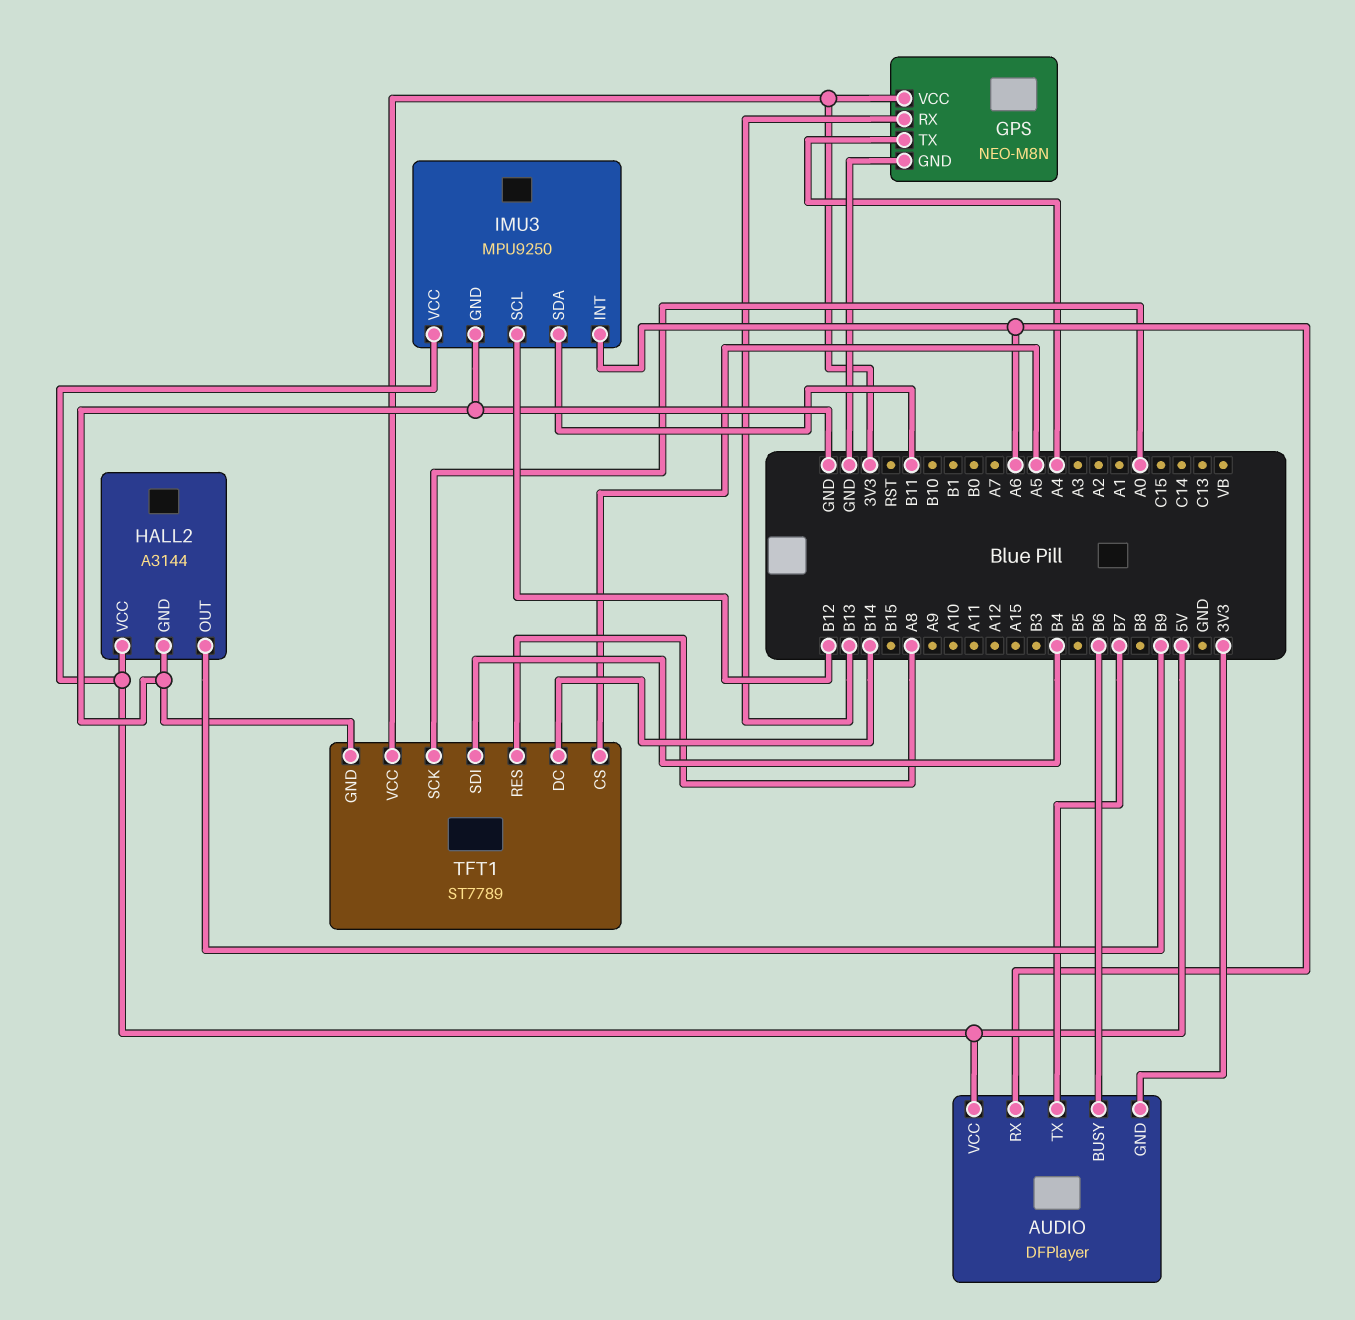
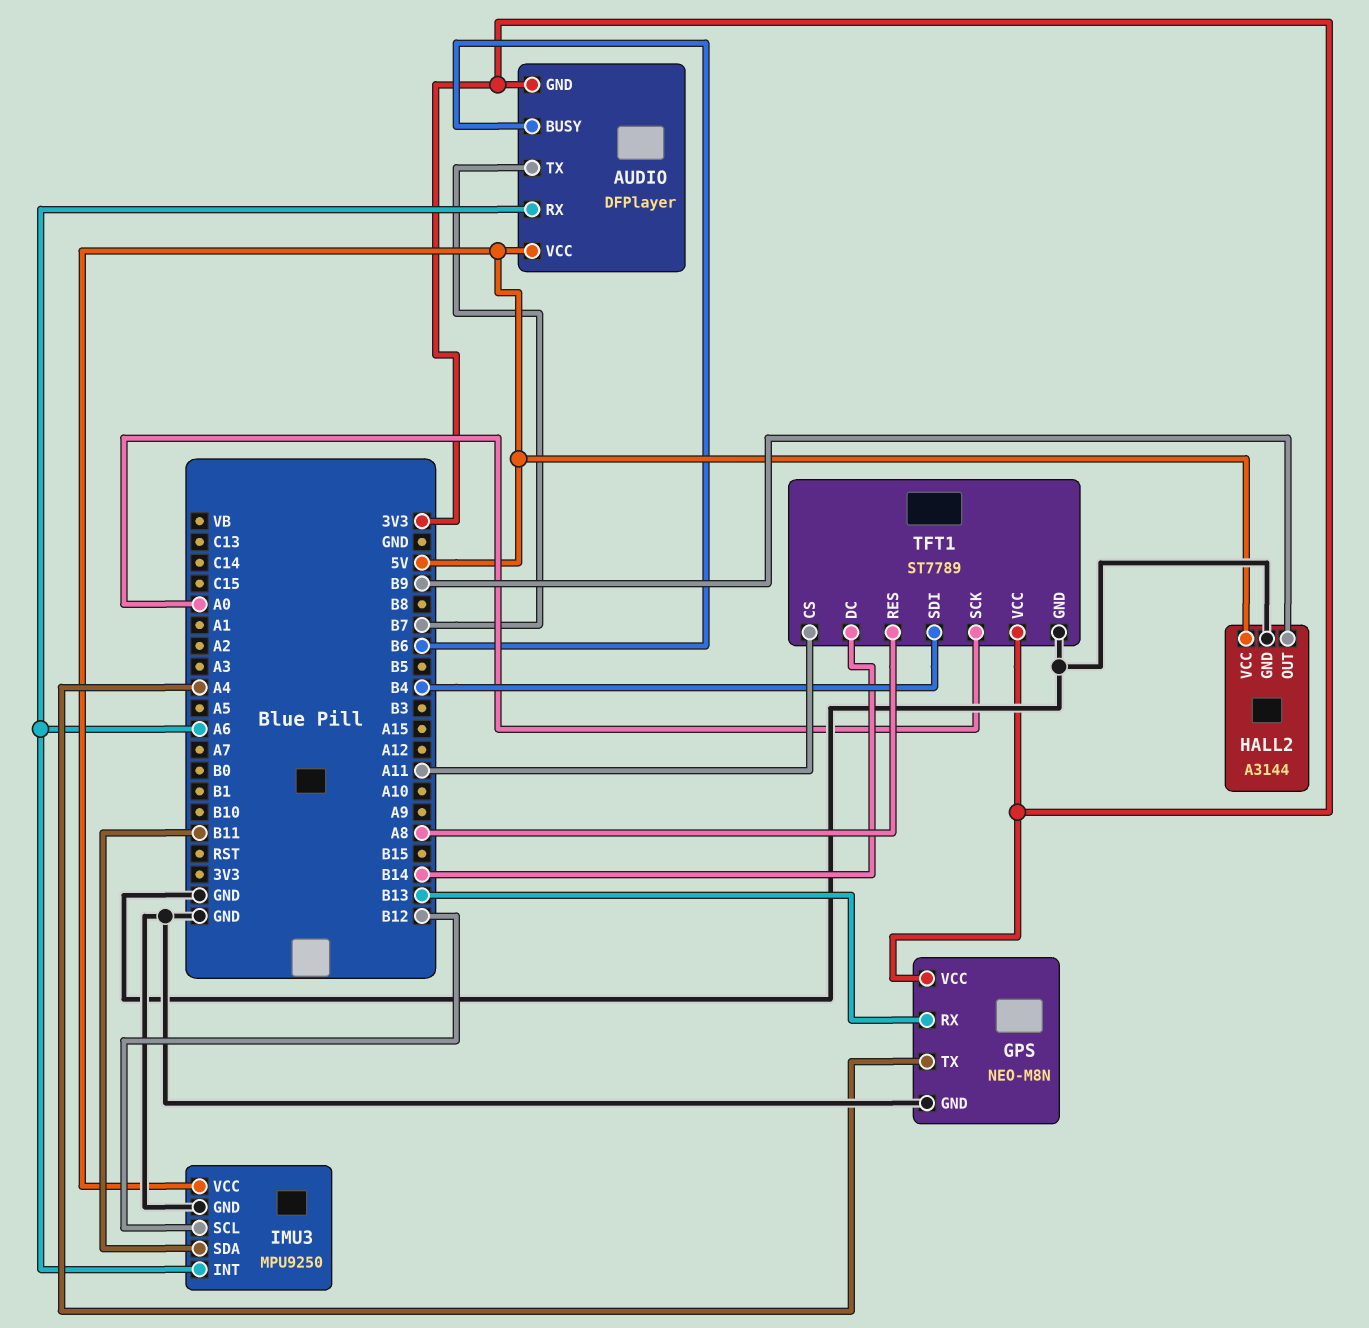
TFT1 pin CS: A5 -> A11

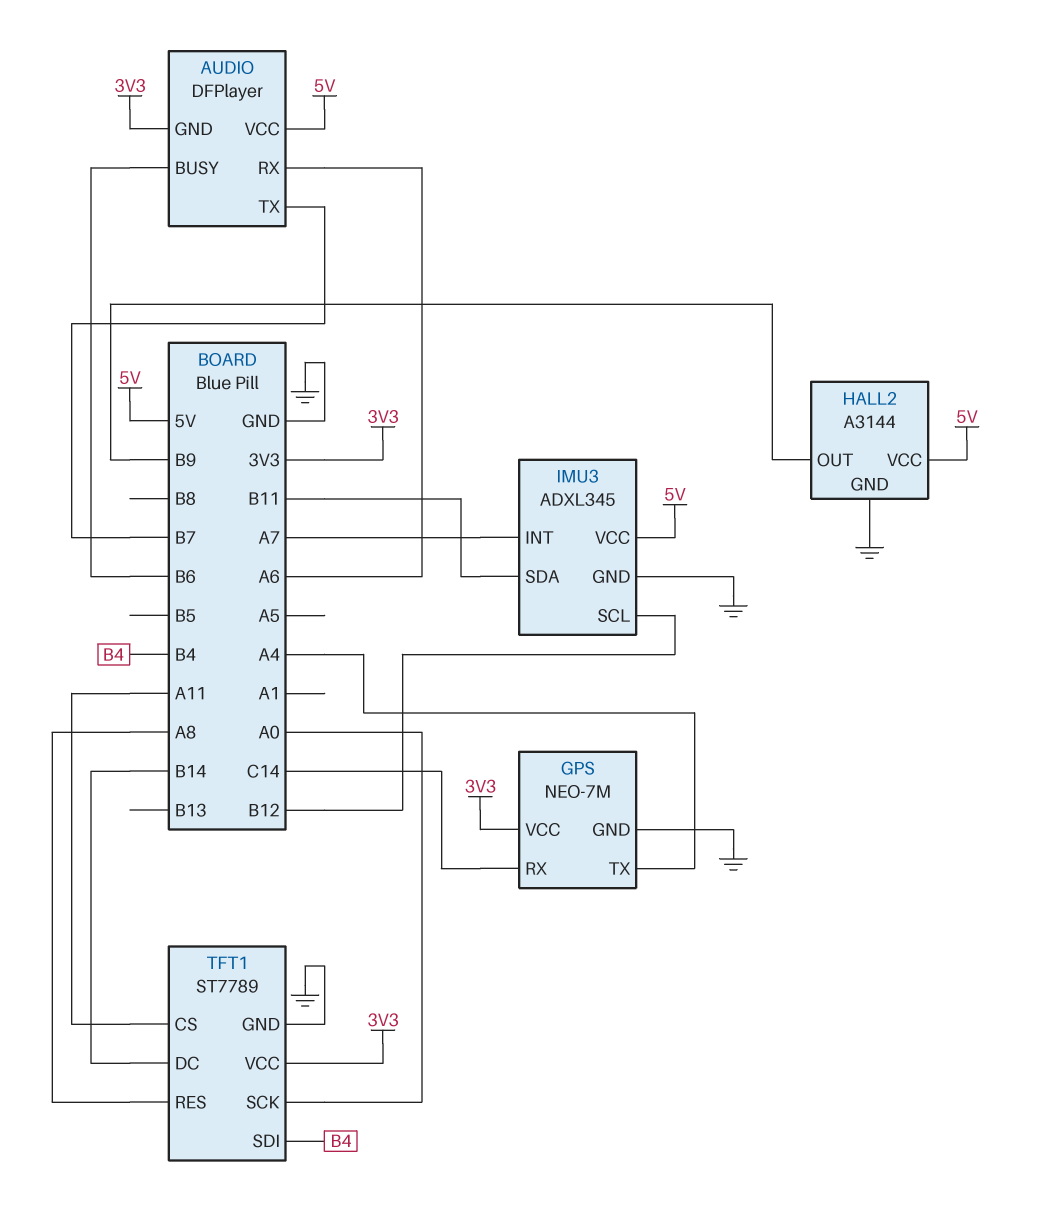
GPS: NEO-M8N -> NEO-7M
GPS pin RX: B13 -> C14
IMU3: MPU9250 -> ADXL345
IMU3 pin INT: A6 -> A7

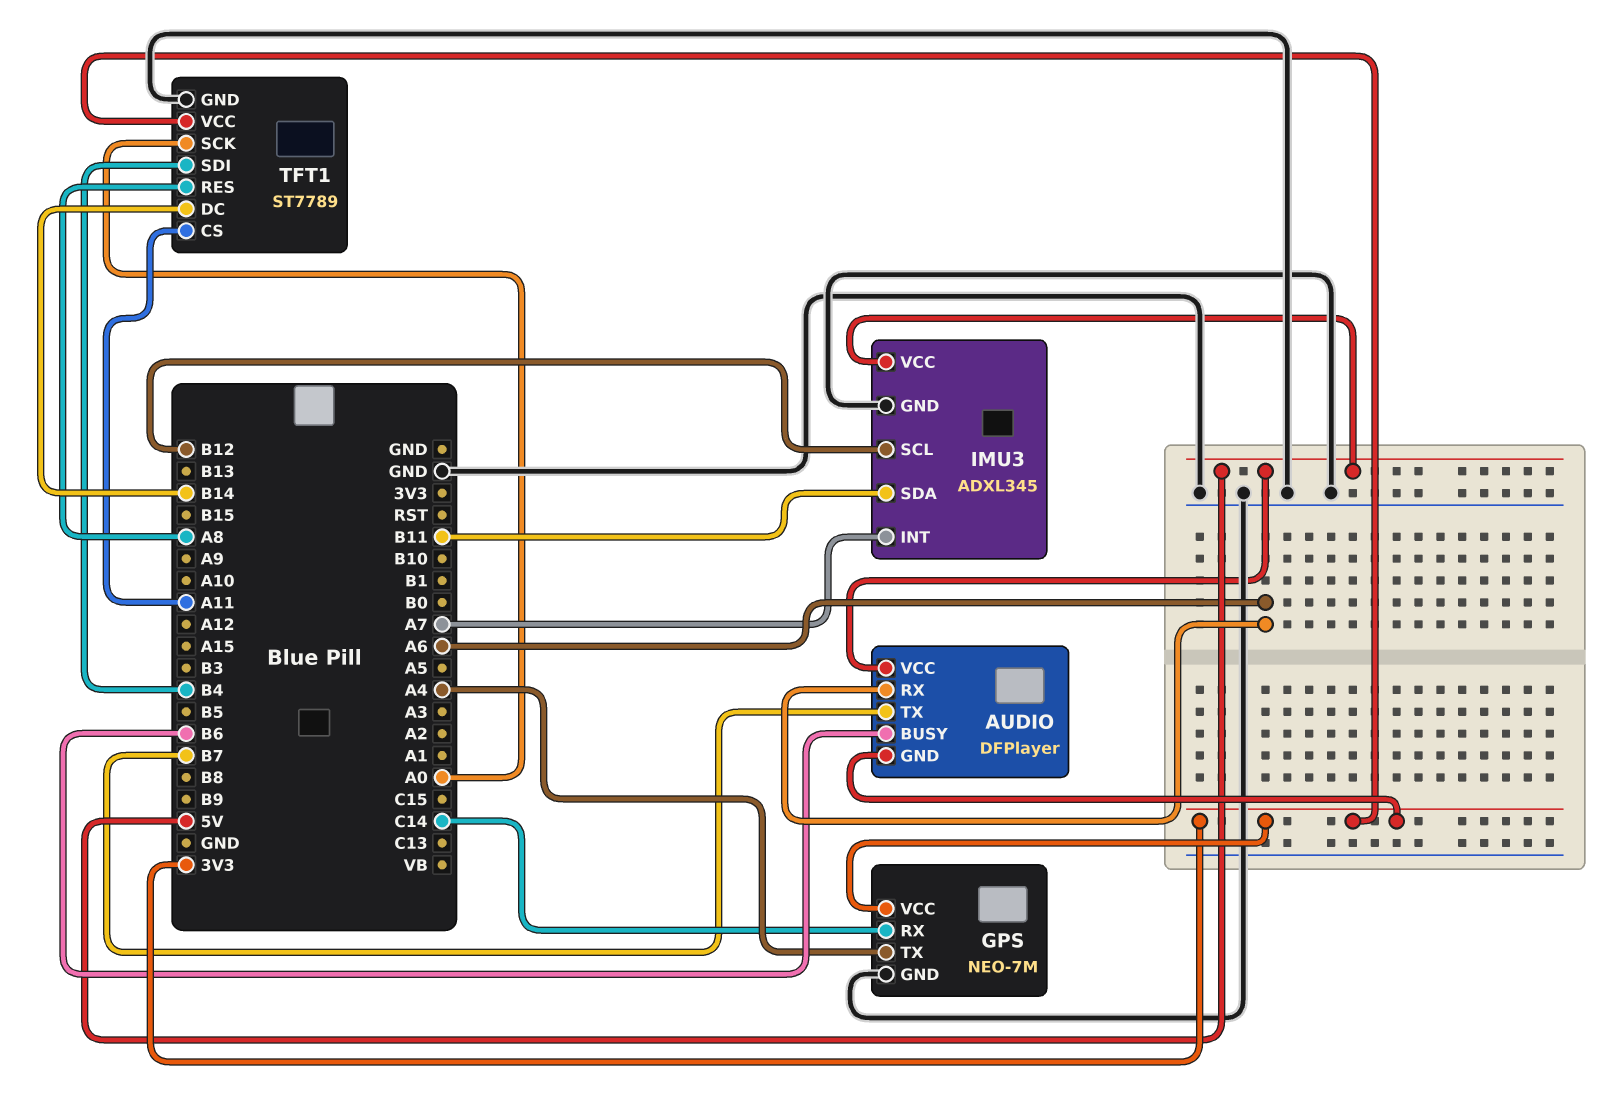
HALL2: A3144 -> none
HALL2 pin GND: GND -> none
HALL2 pin OUT: B9 -> none
HALL2 pin VCC: 5V -> none

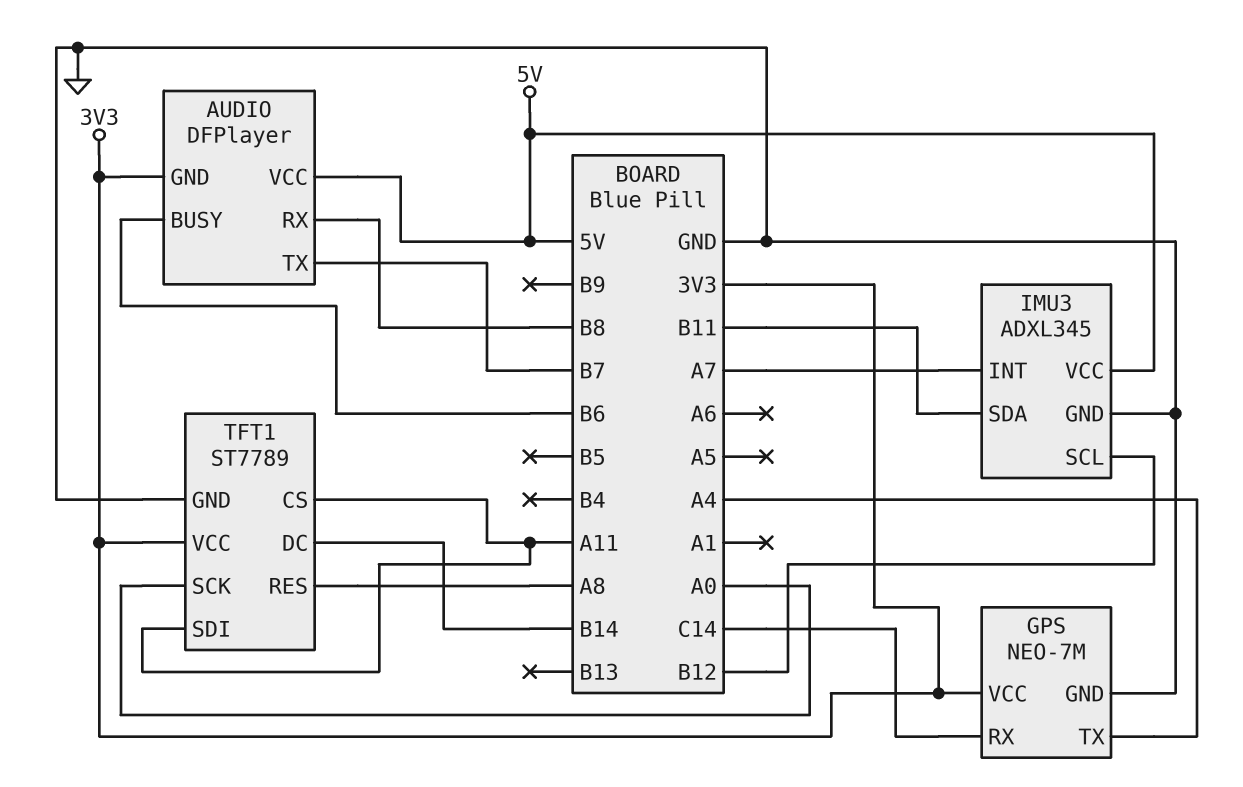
AUDIO pin RX: A6 -> B8
TFT1 pin SDI: B4 -> A11

